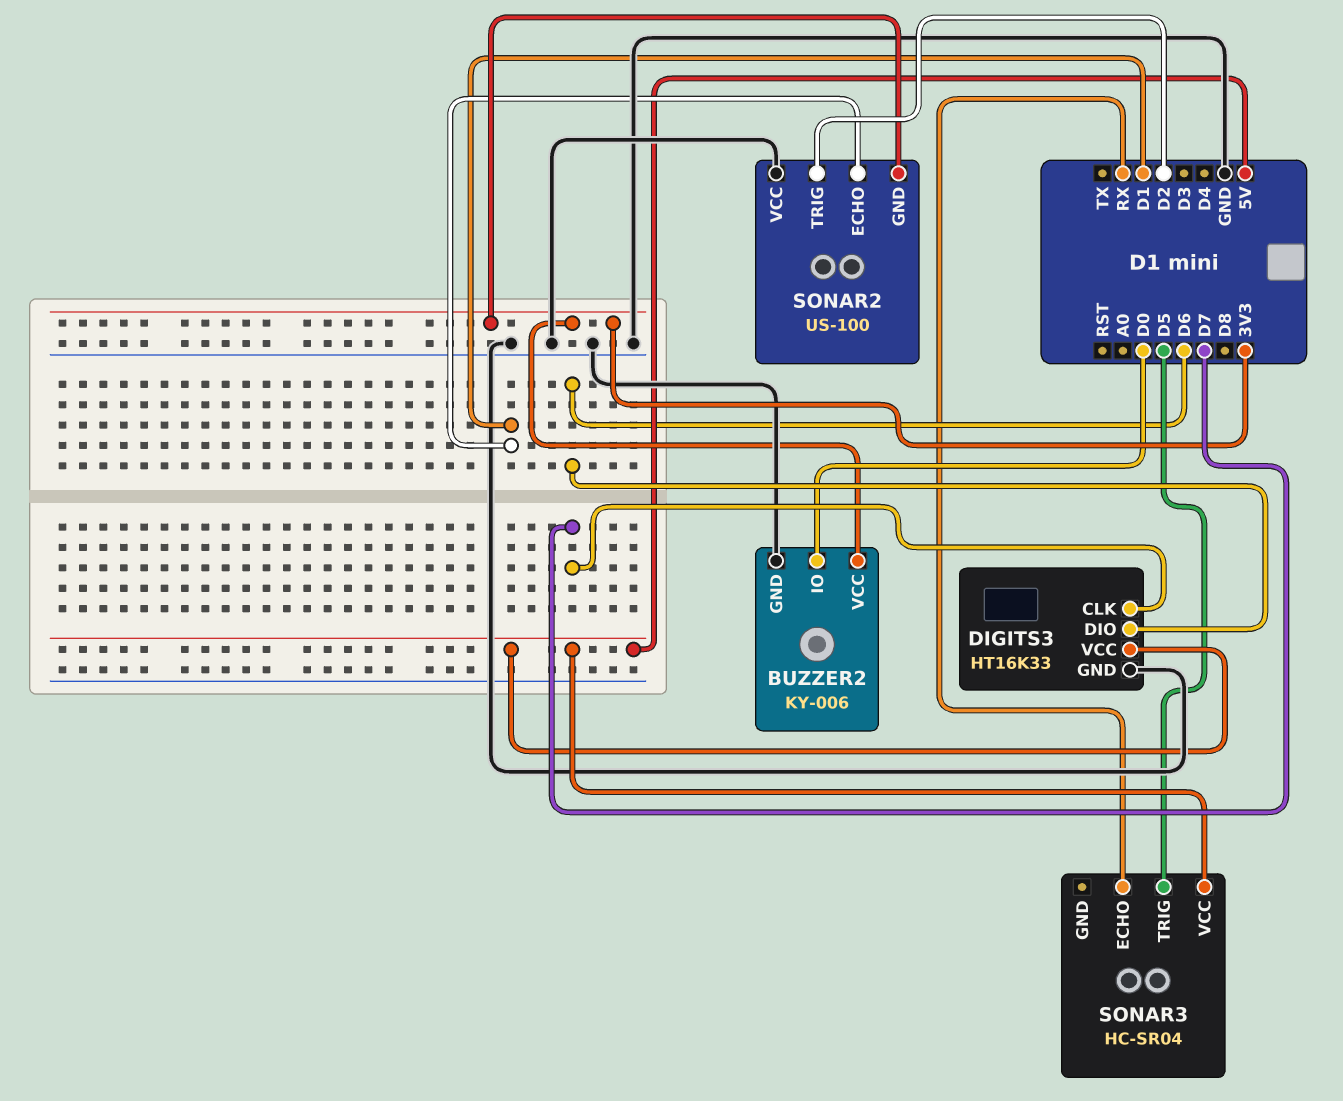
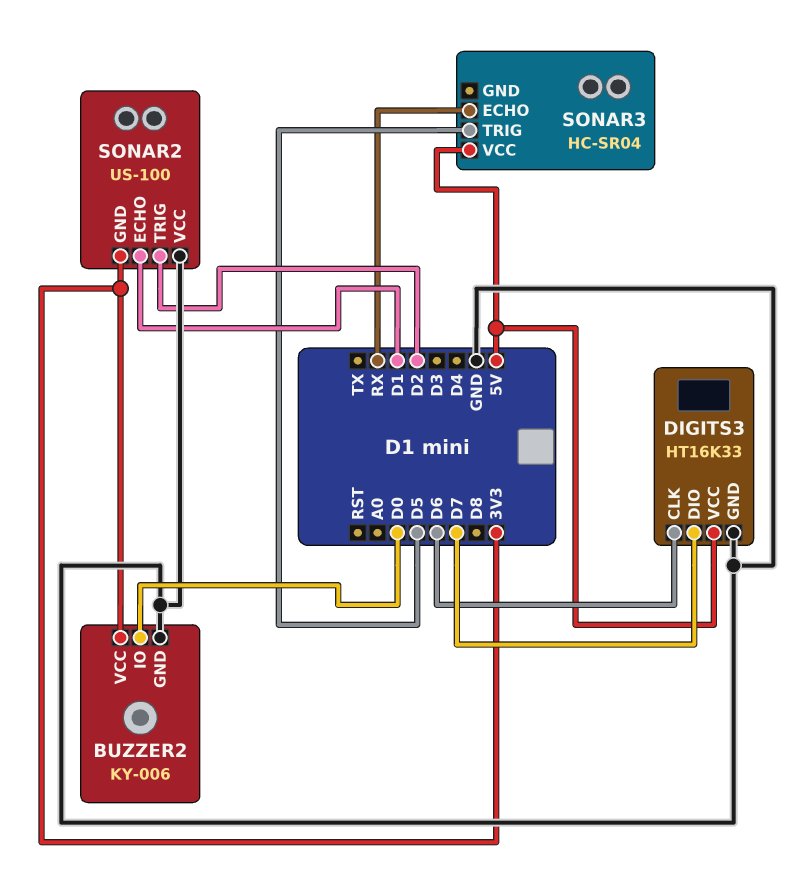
DIGITS3 pin CLK: D7 -> D6
DIGITS3 pin DIO: D6 -> D7

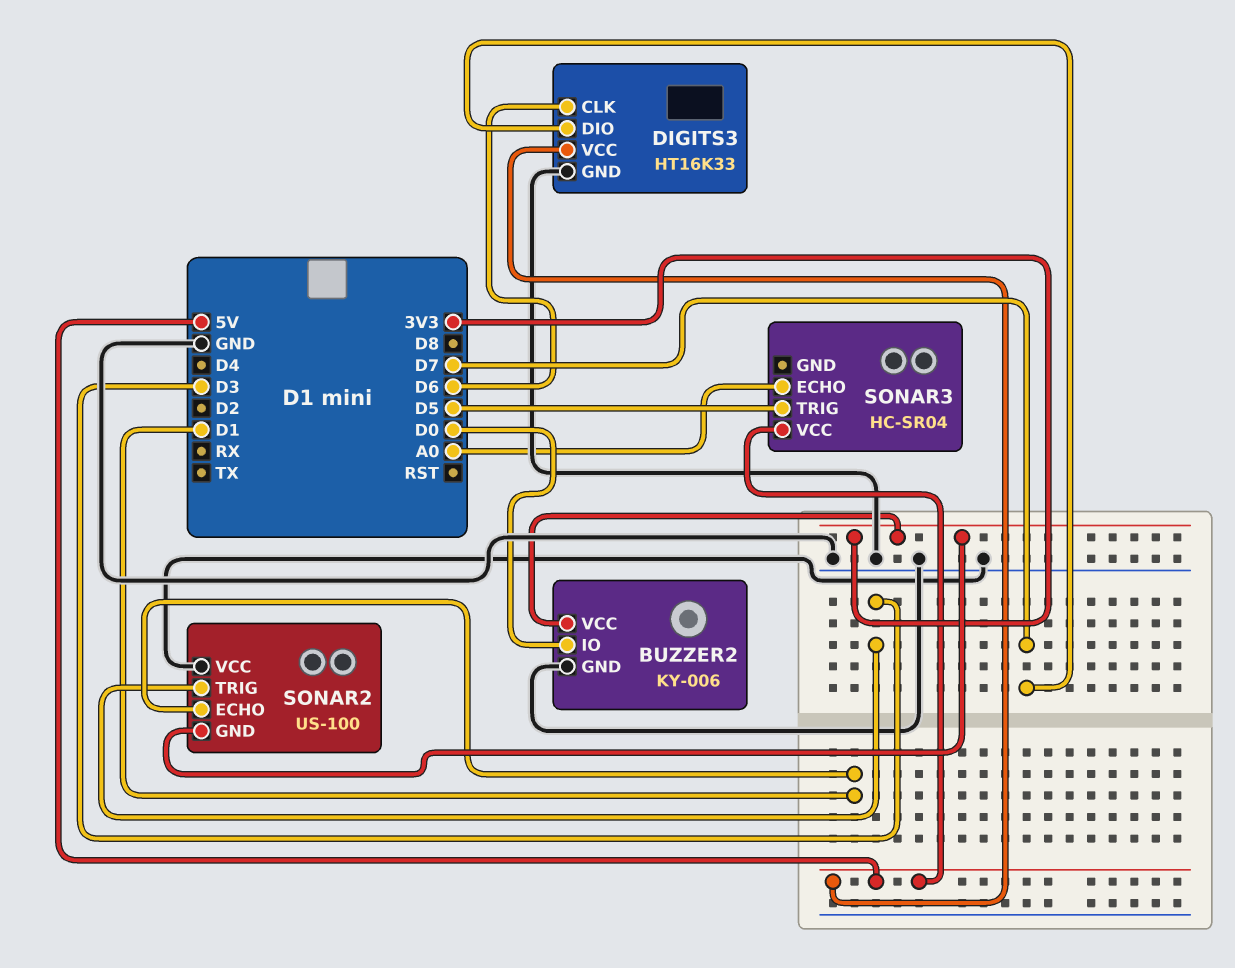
SONAR2 pin TRIG: D2 -> D3
SONAR3 pin ECHO: RX -> A0

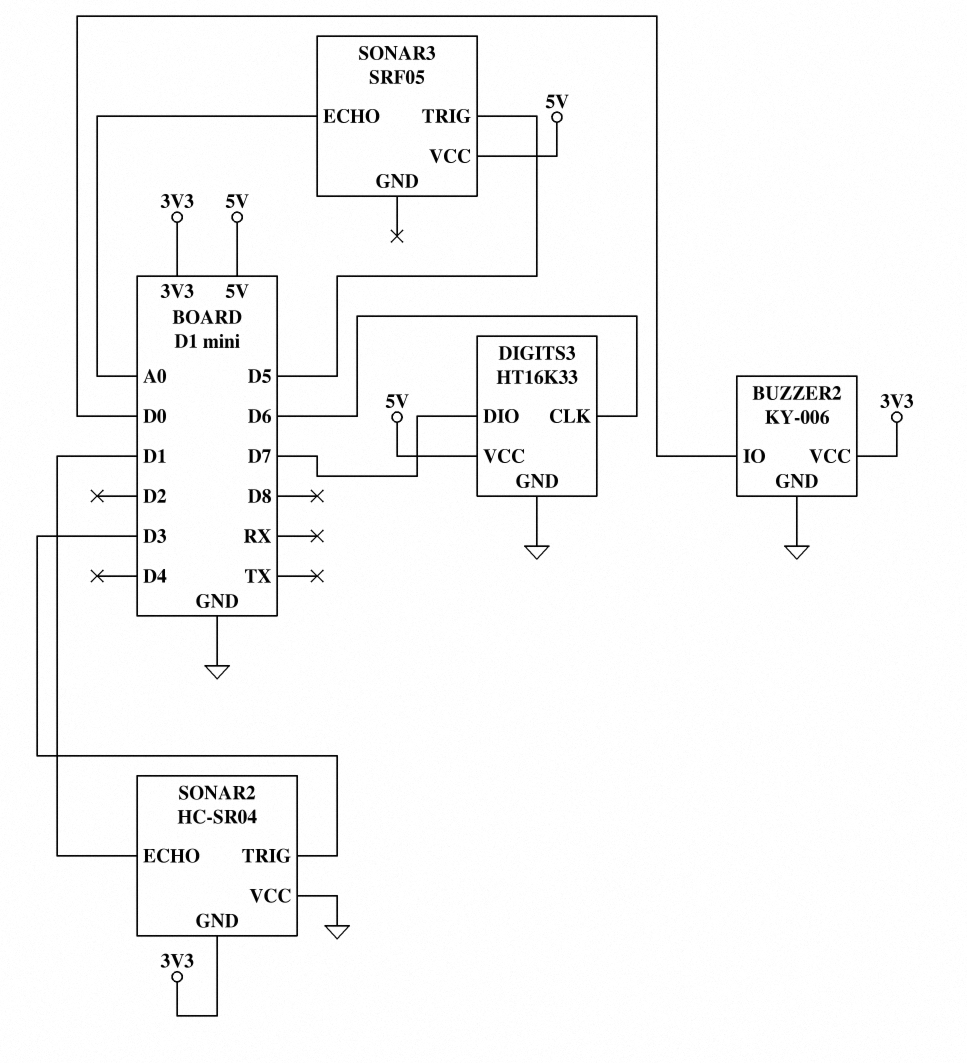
SONAR2: US-100 -> HC-SR04
SONAR3: HC-SR04 -> SRF05

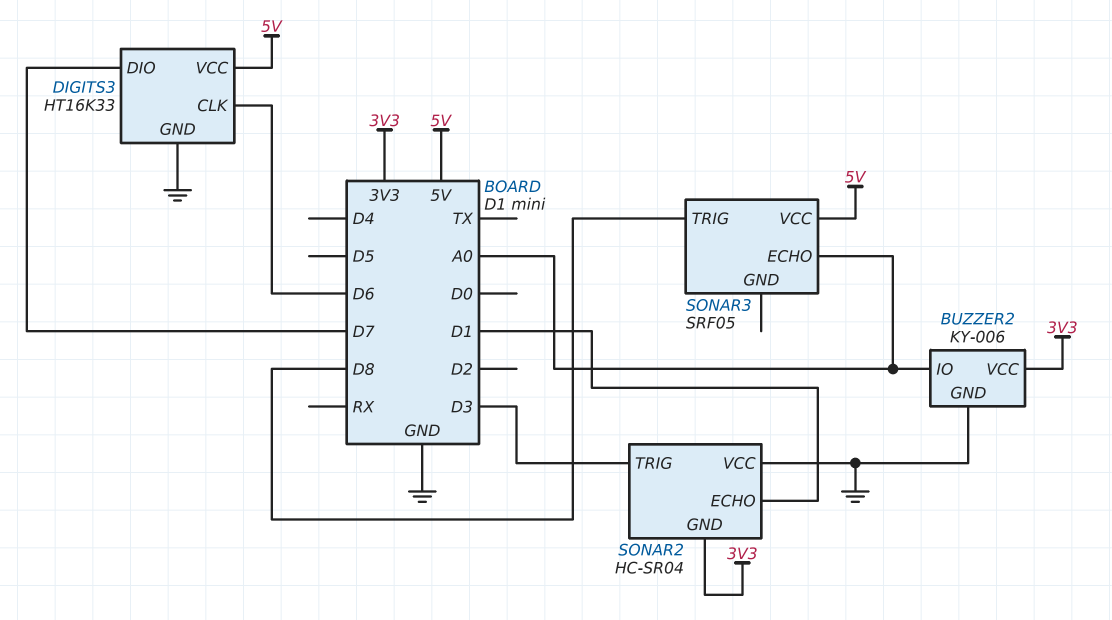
BUZZER2 pin IO: D0 -> A0
SONAR3 pin TRIG: D5 -> D8

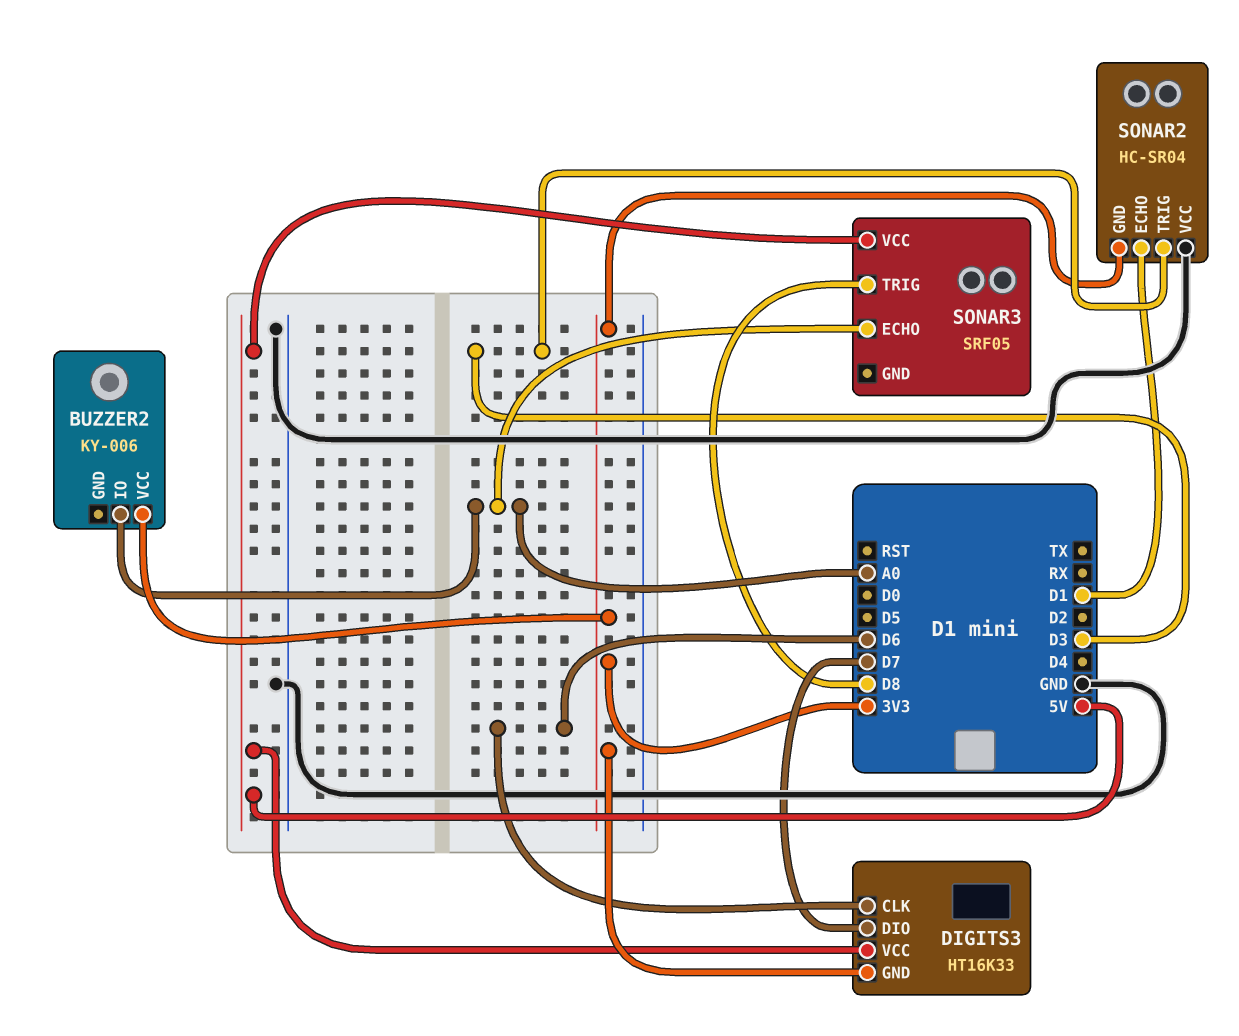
BUZZER2 pin GND: GND -> none
DIGITS3 pin GND: GND -> 3V3

